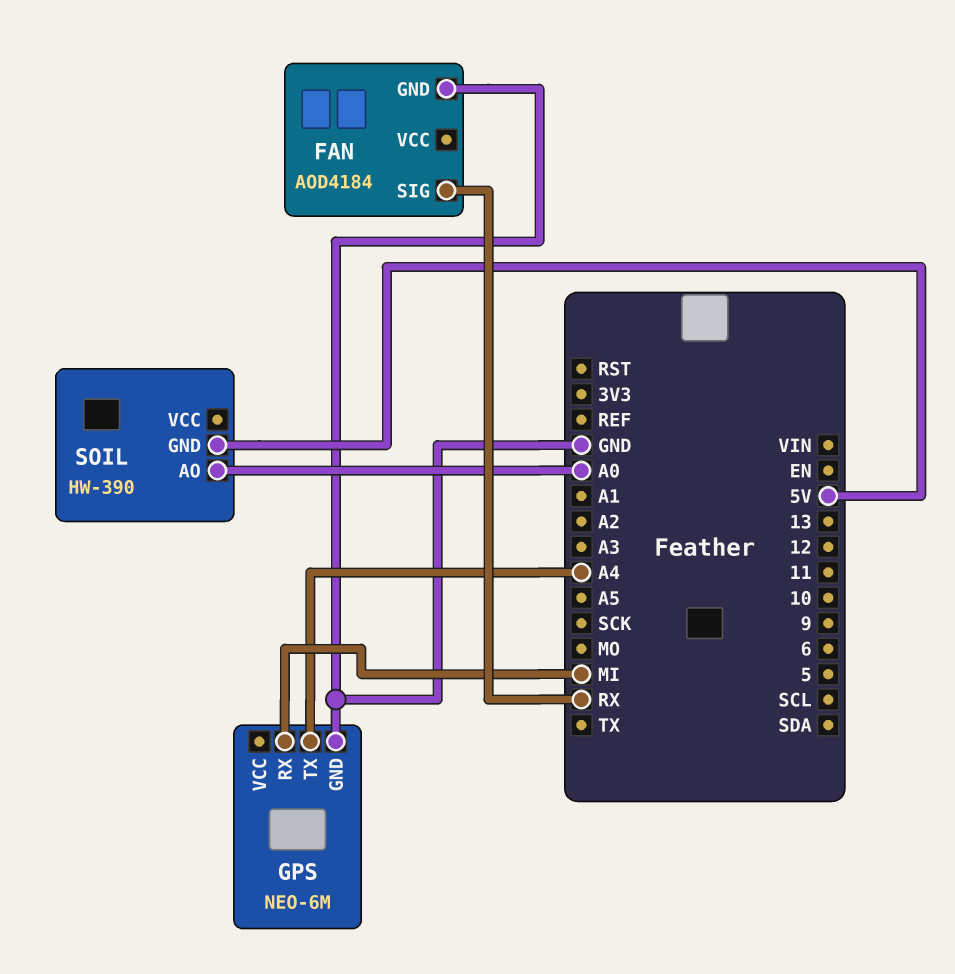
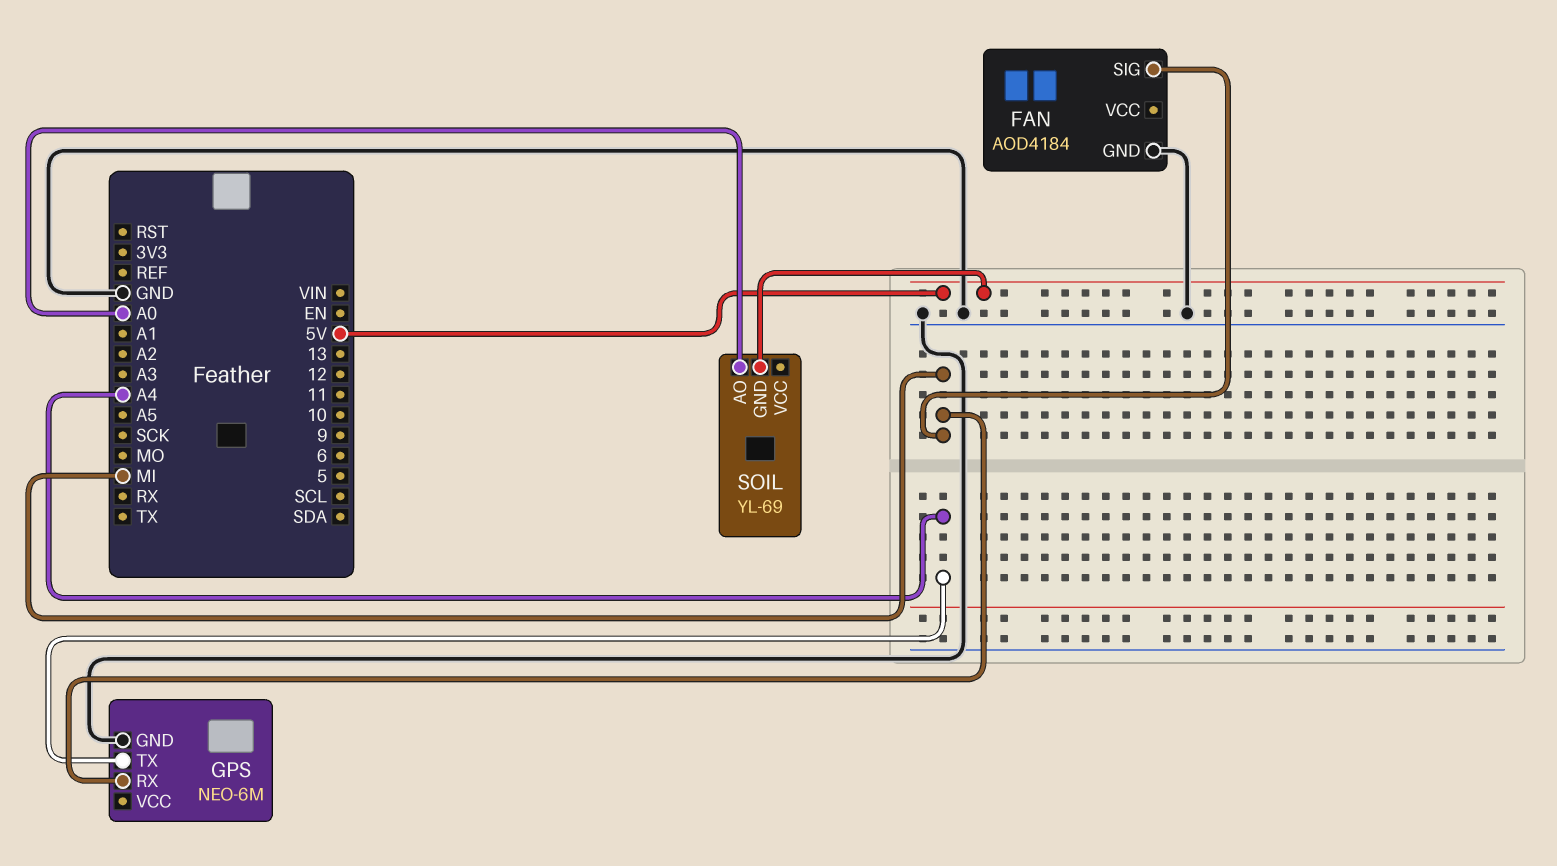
FAN pin SIG: RX -> MI
SOIL: HW-390 -> YL-69

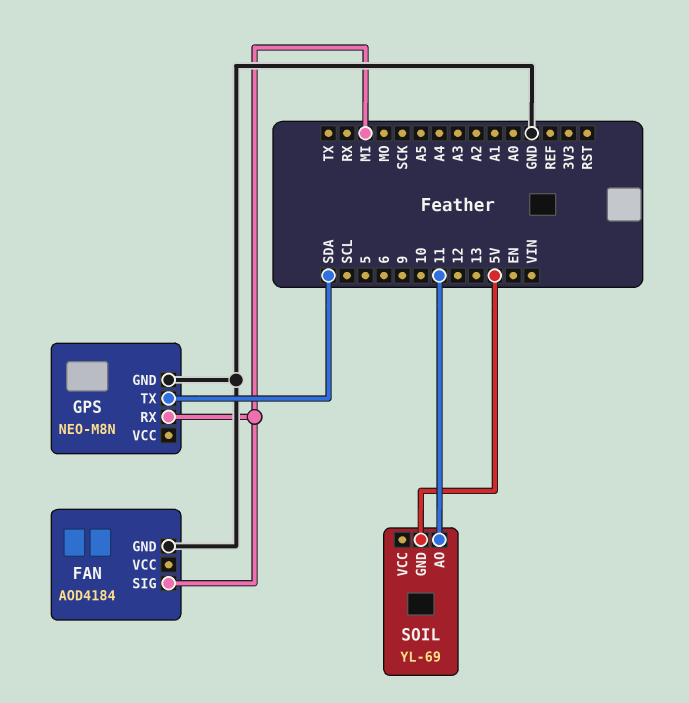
GPS: NEO-6M -> NEO-M8N
GPS pin TX: A4 -> SDA
SOIL pin AO: A0 -> 11

